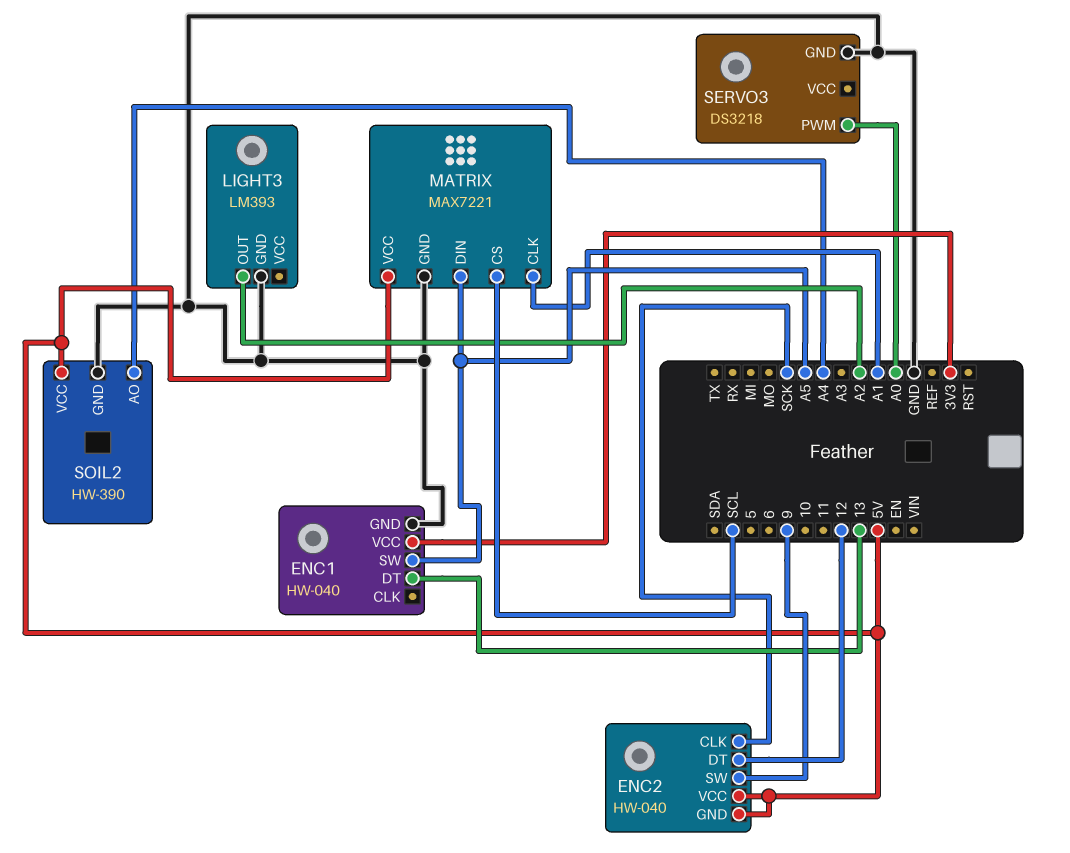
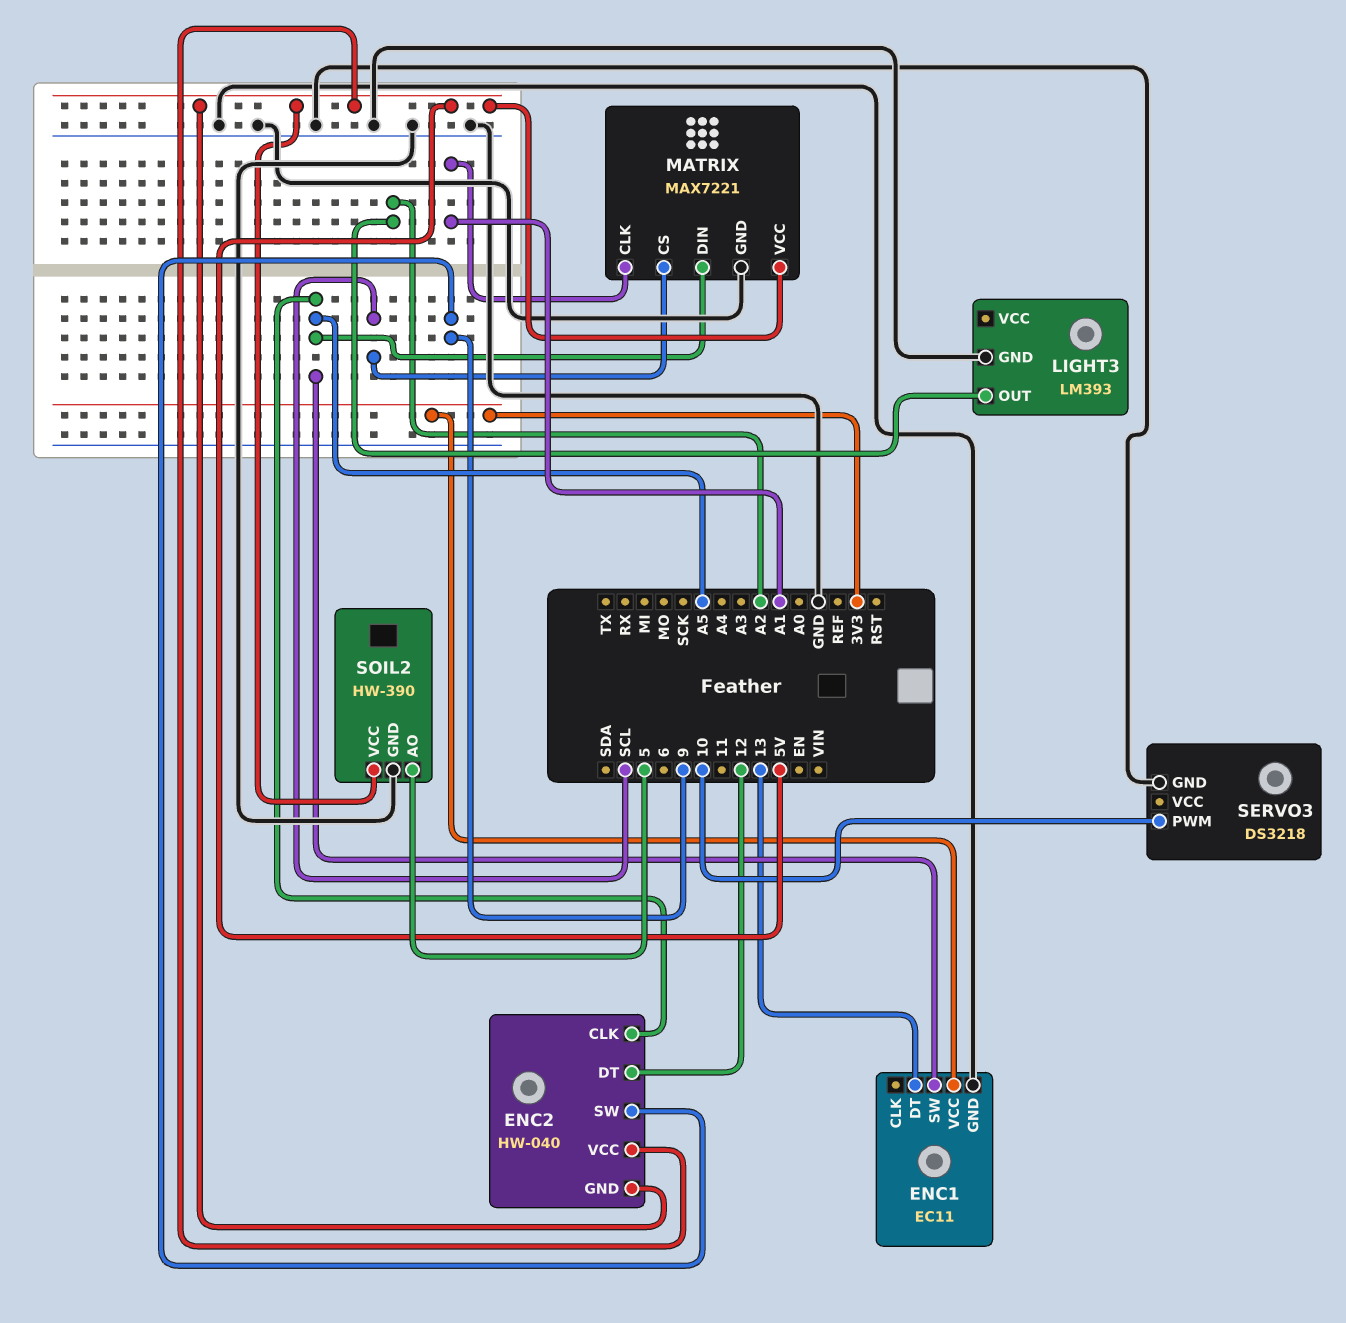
ENC1: HW-040 -> EC11
ENC2 pin CLK: SCK -> A5
SERVO3 pin PWM: A0 -> 10
SOIL2 pin AO: A4 -> 5

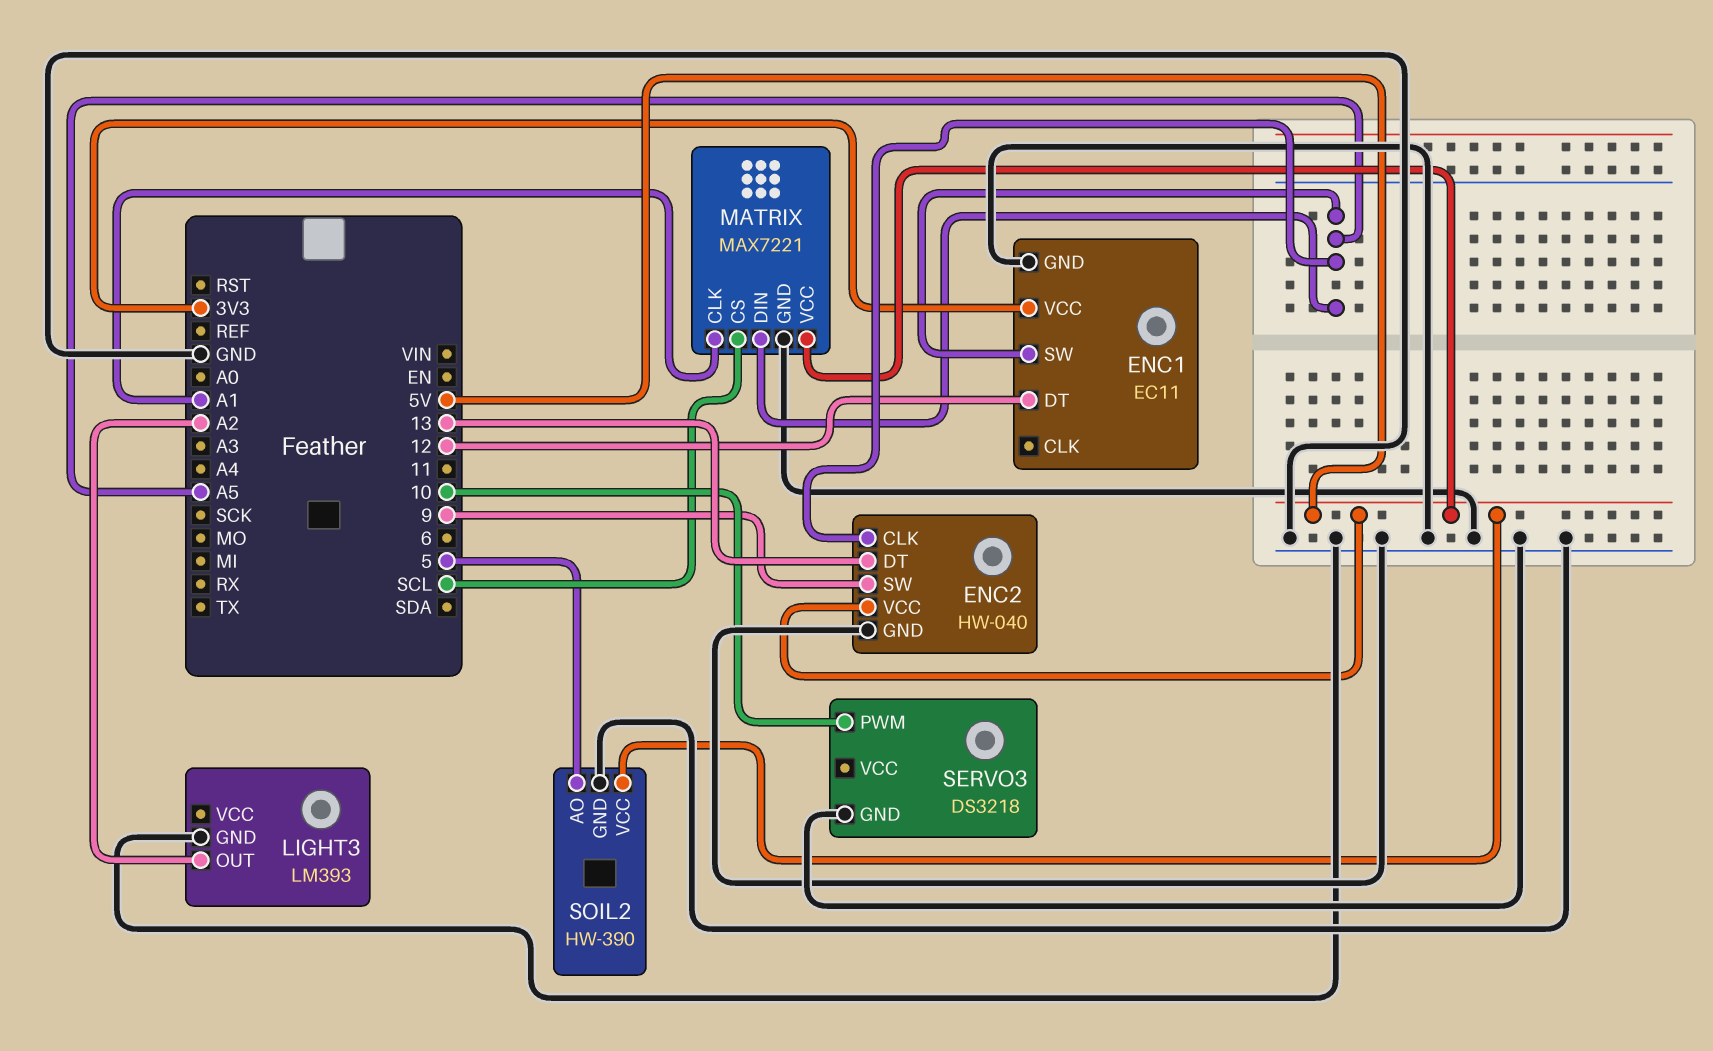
ENC1 pin DT: 13 -> 12
ENC2 pin DT: 12 -> 13
ENC2 pin GND: 5V -> GND

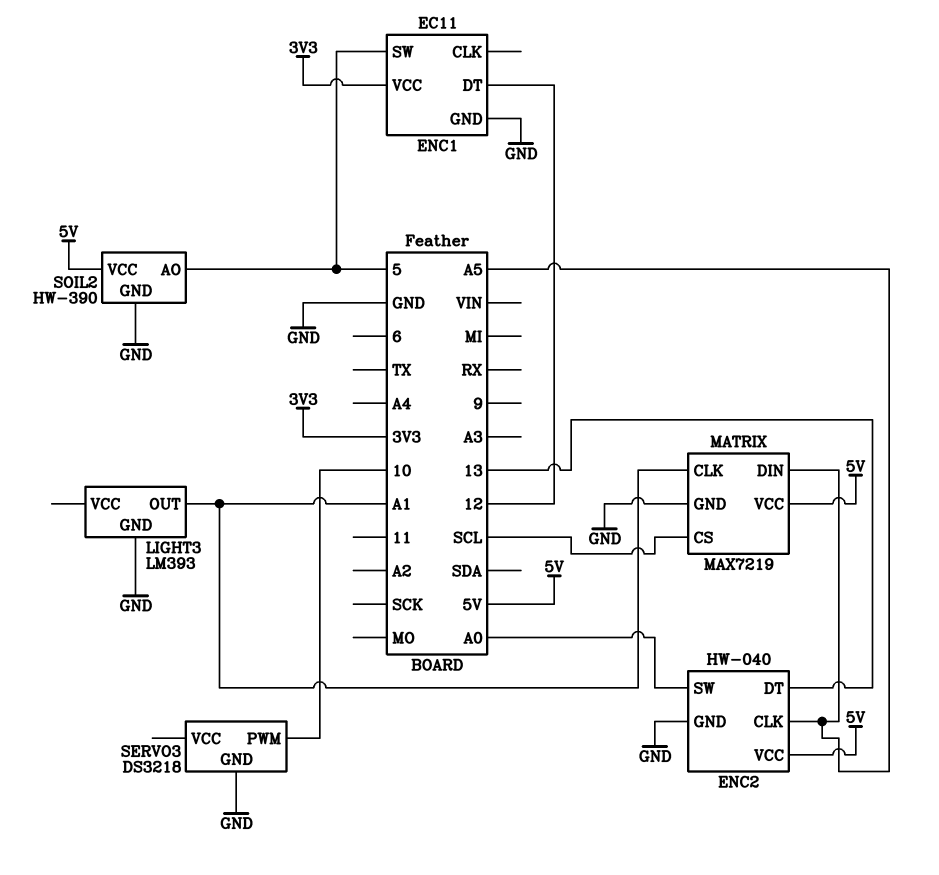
ENC1 pin SW: A5 -> 5
ENC2 pin SW: 9 -> A0
LIGHT3 pin OUT: A2 -> A1
MATRIX: MAX7221 -> MAX7219

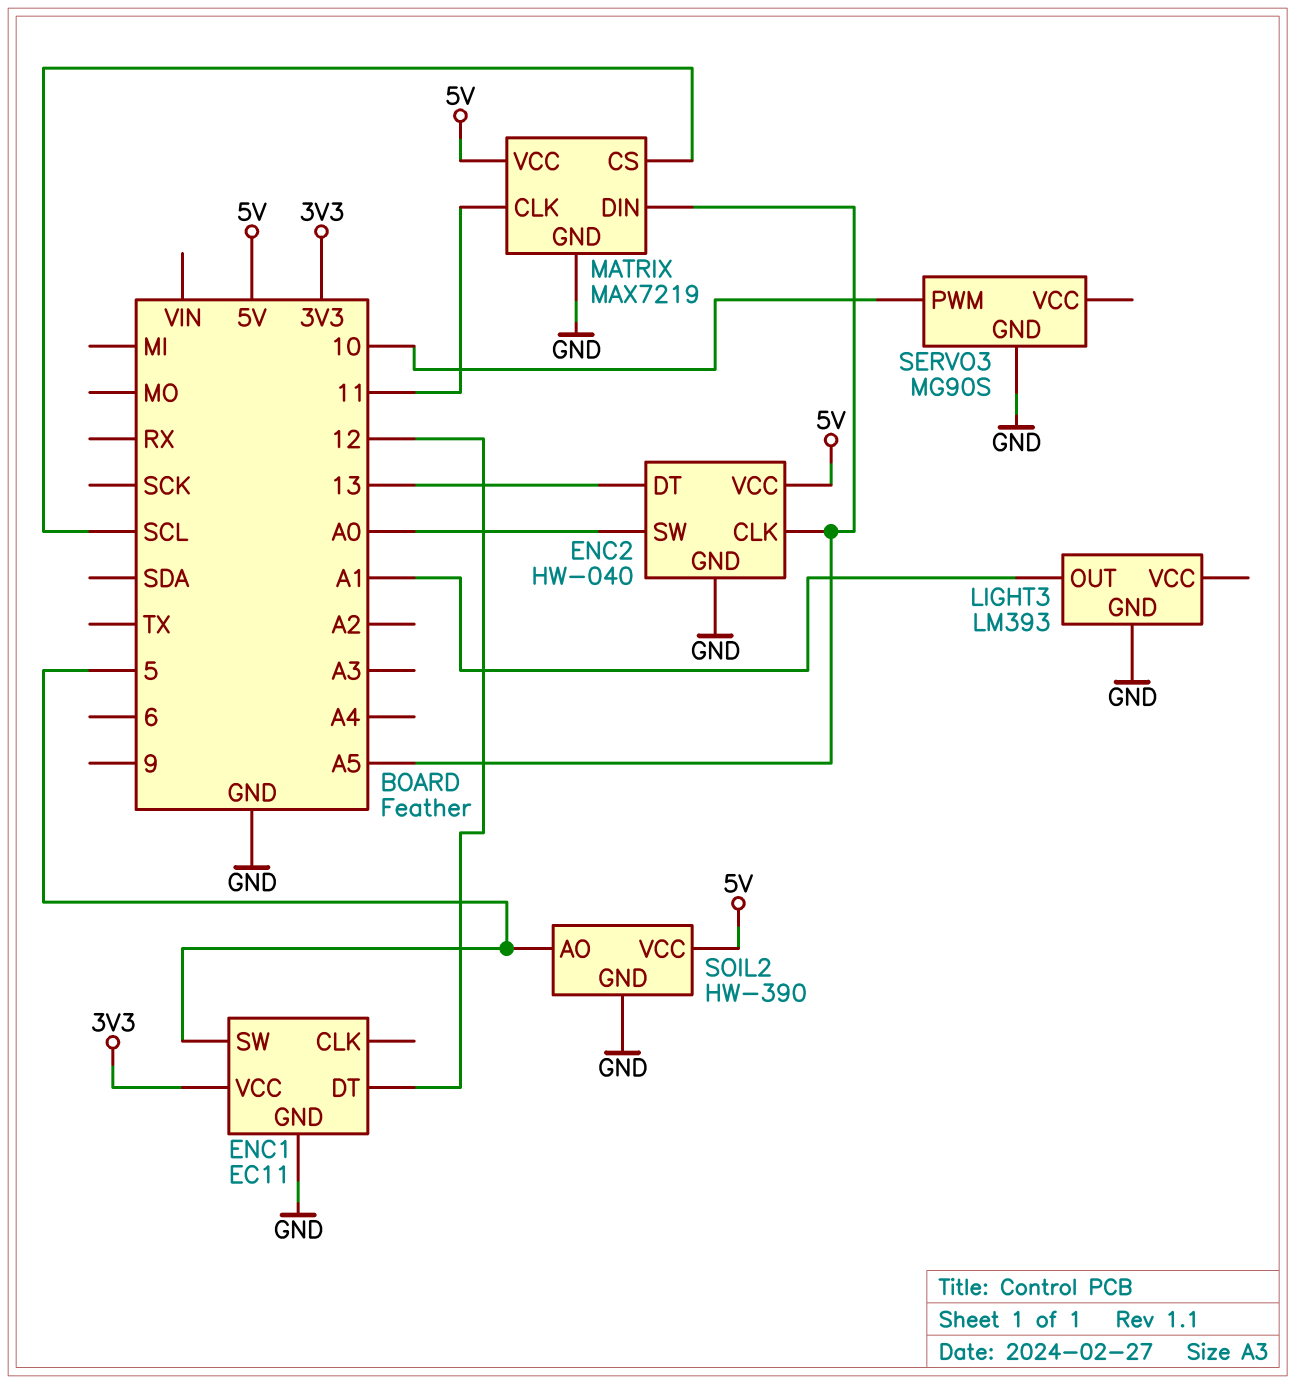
MATRIX pin CLK: A1 -> 11
SERVO3: DS3218 -> MG90S

